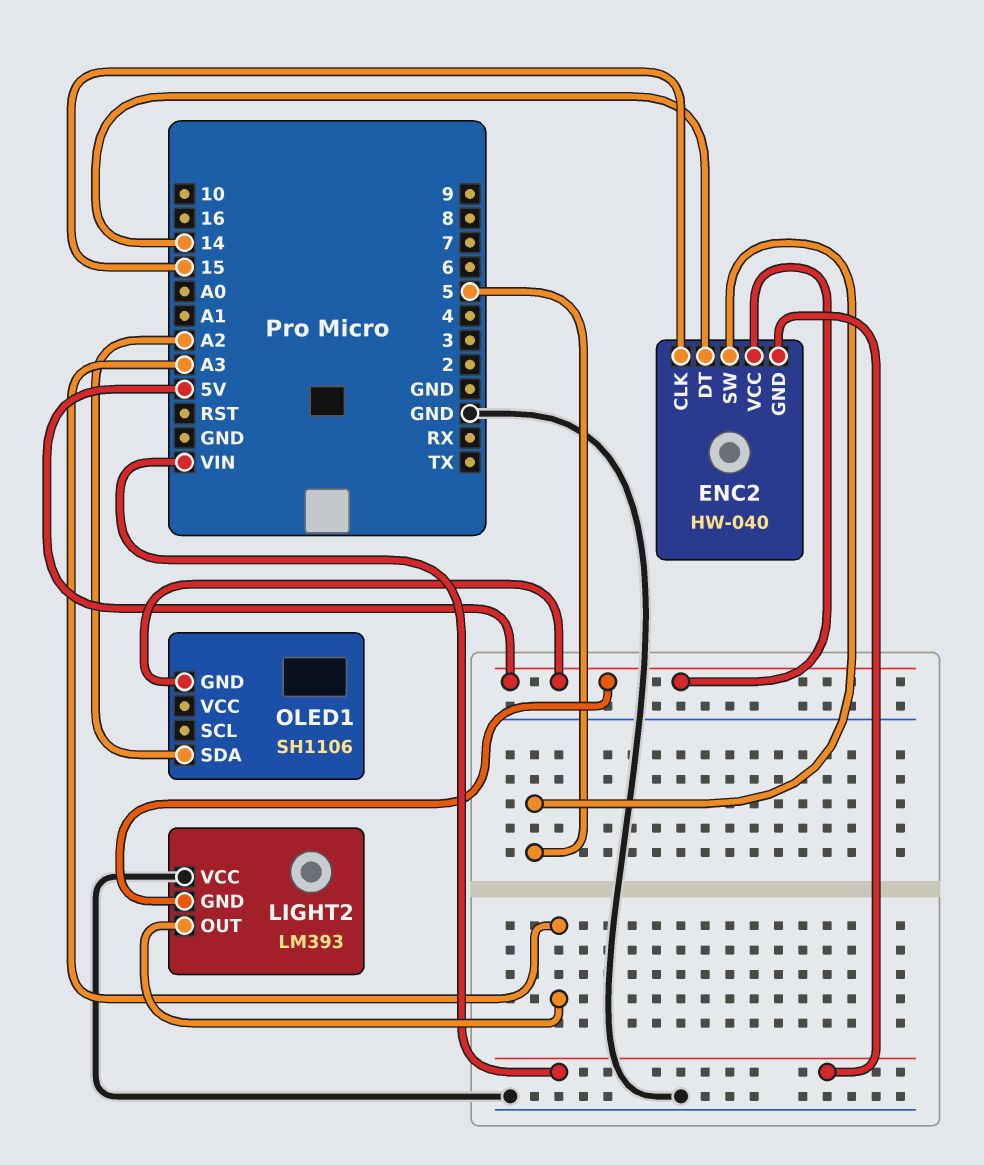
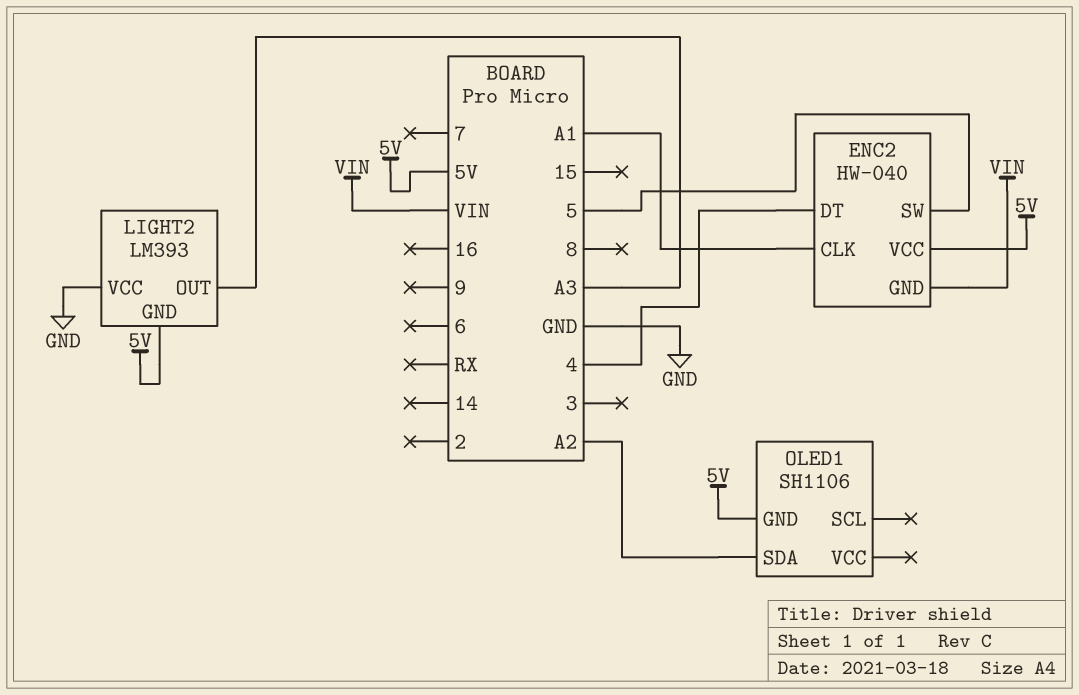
ENC2 pin CLK: 15 -> A1
ENC2 pin DT: 14 -> 4

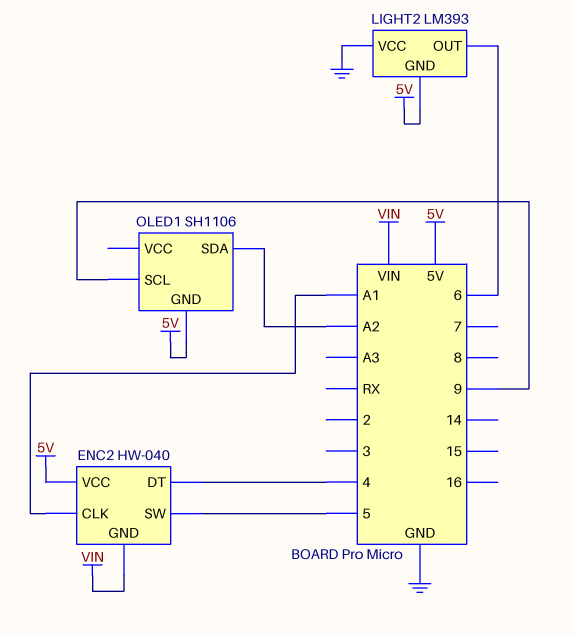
LIGHT2 pin OUT: A3 -> 6
OLED1 pin SCL: none -> 9

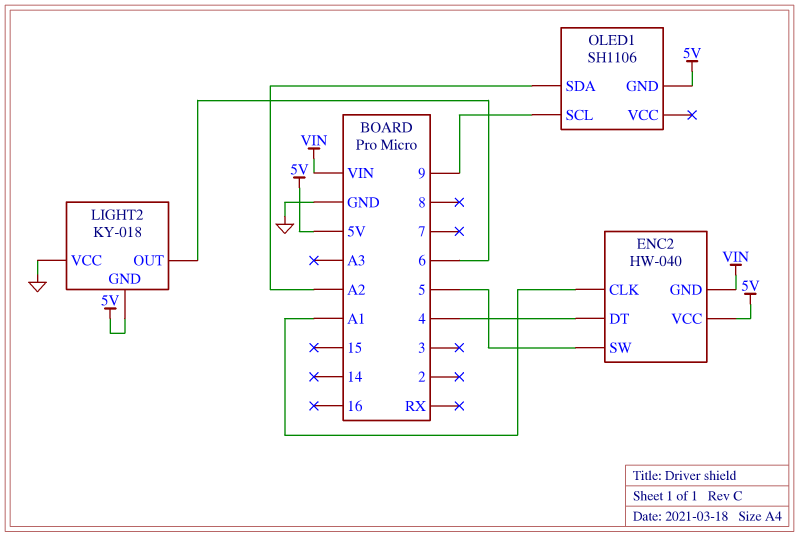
LIGHT2: LM393 -> KY-018

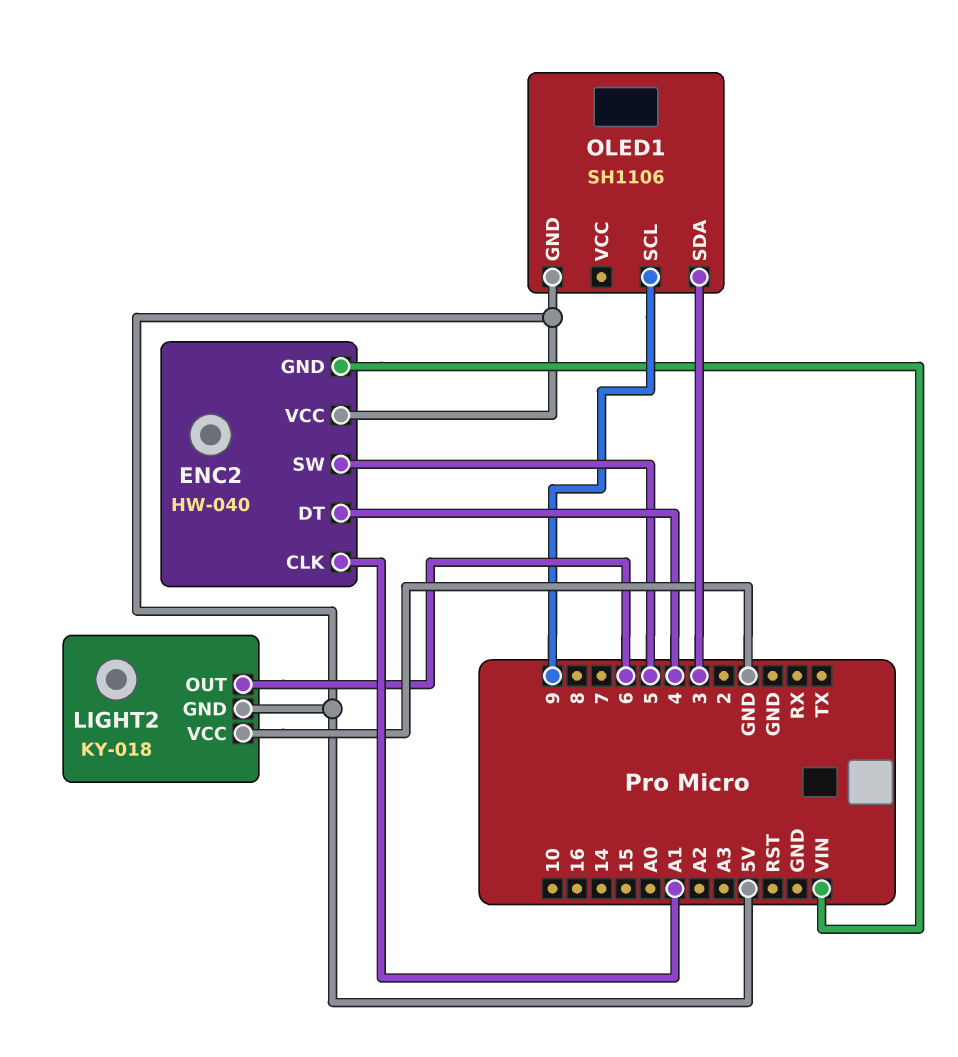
OLED1 pin SDA: A2 -> 3

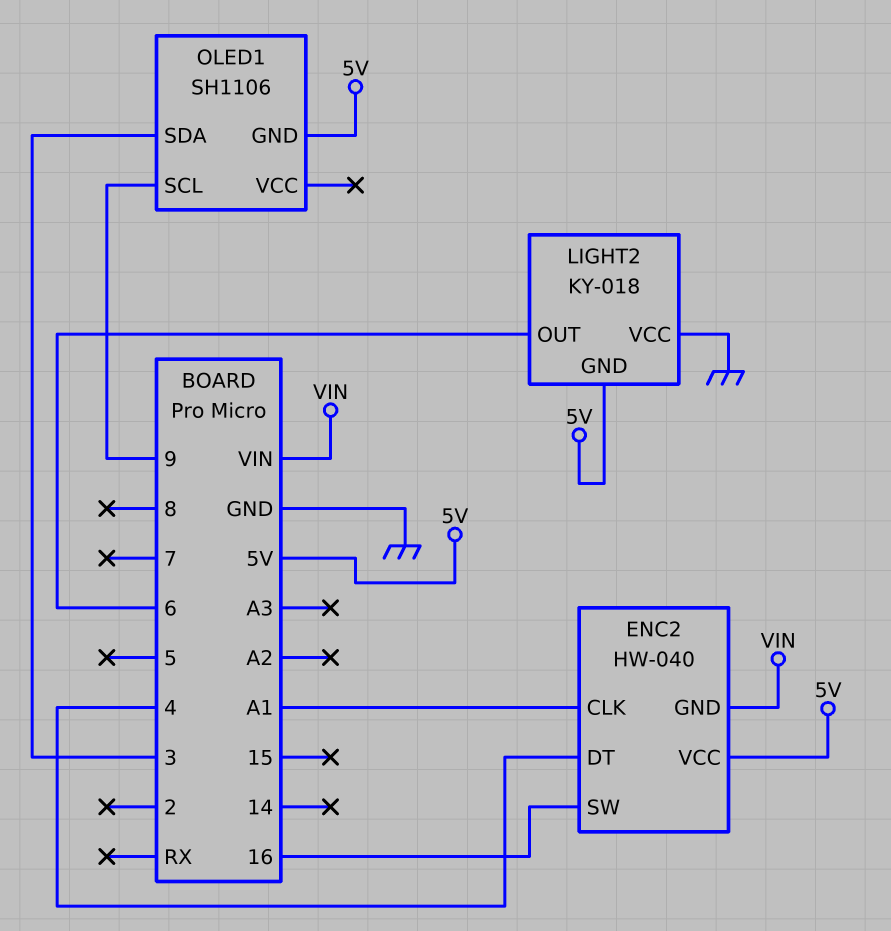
ENC2 pin SW: 5 -> 16

